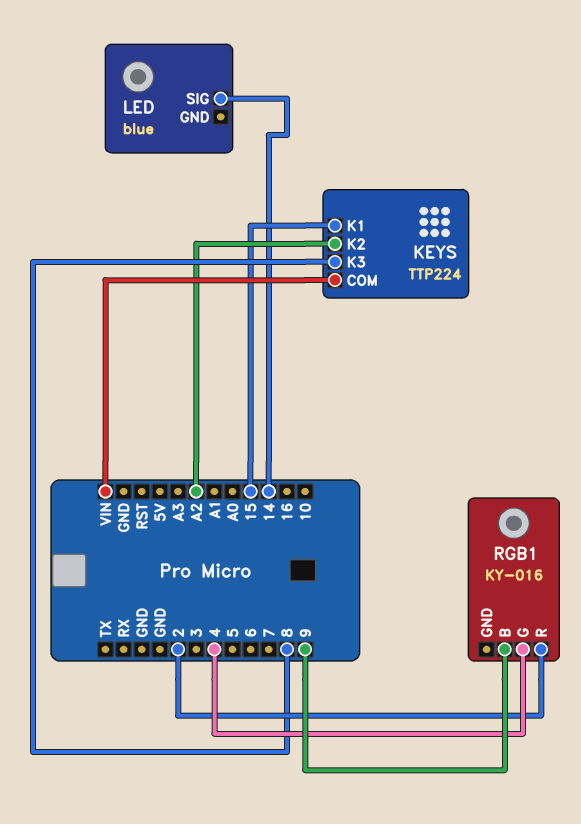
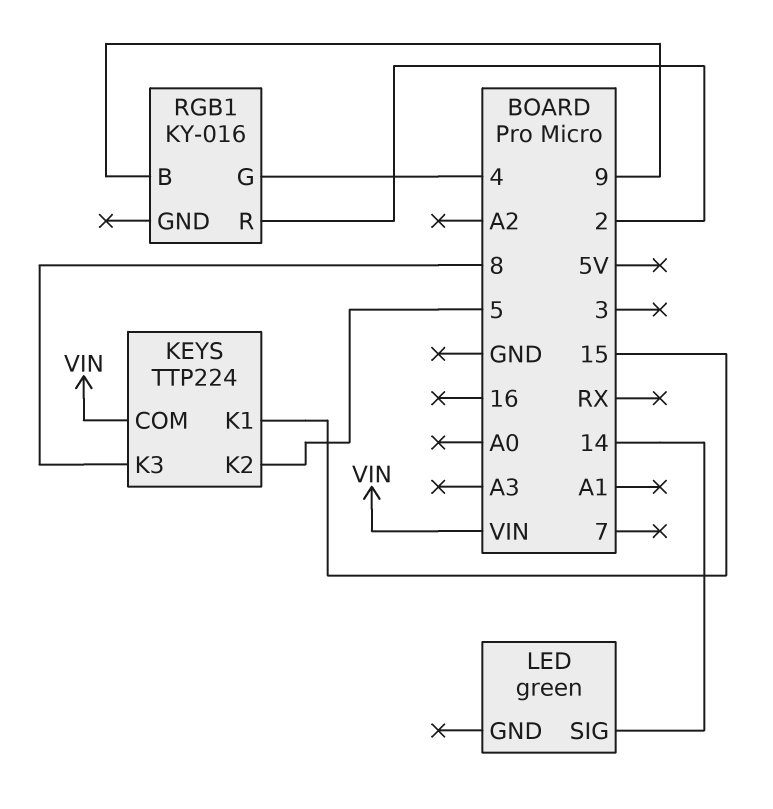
KEYS pin K2: A2 -> 5
LED: blue -> green

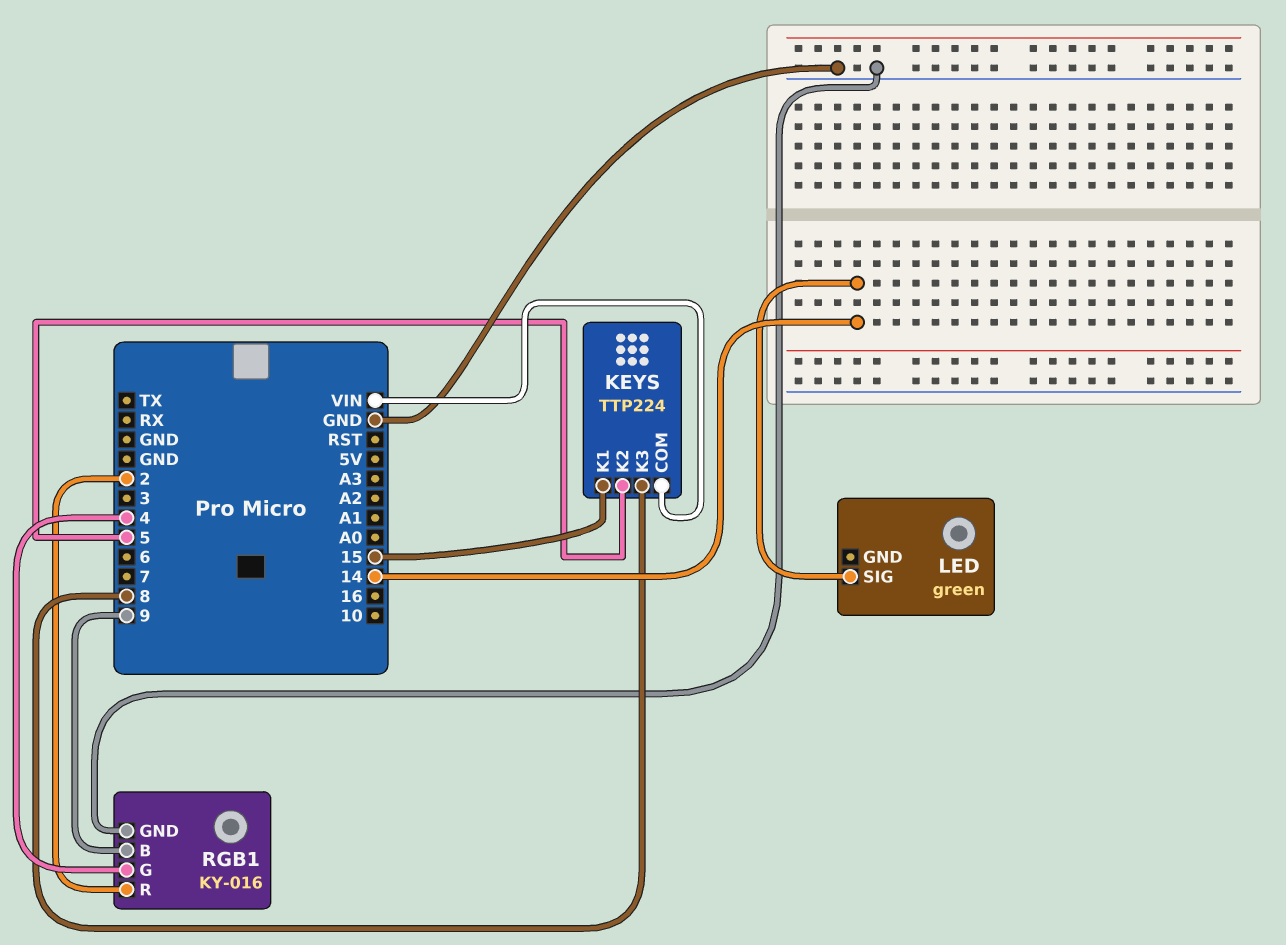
RGB1 pin GND: none -> GND

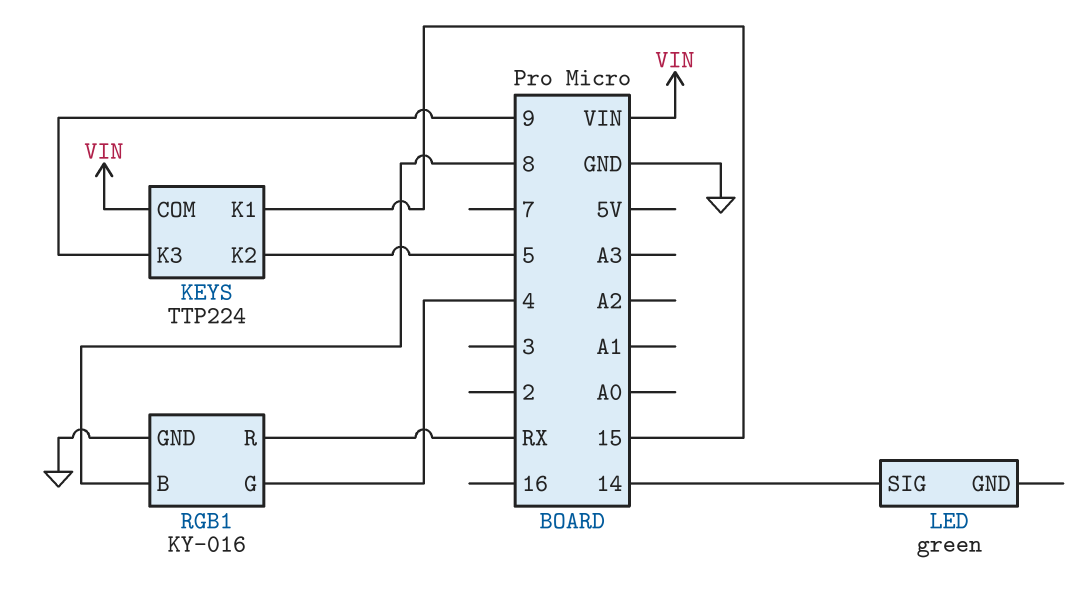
KEYS pin K3: 8 -> 9
RGB1 pin B: 9 -> 8
RGB1 pin R: 2 -> RX

